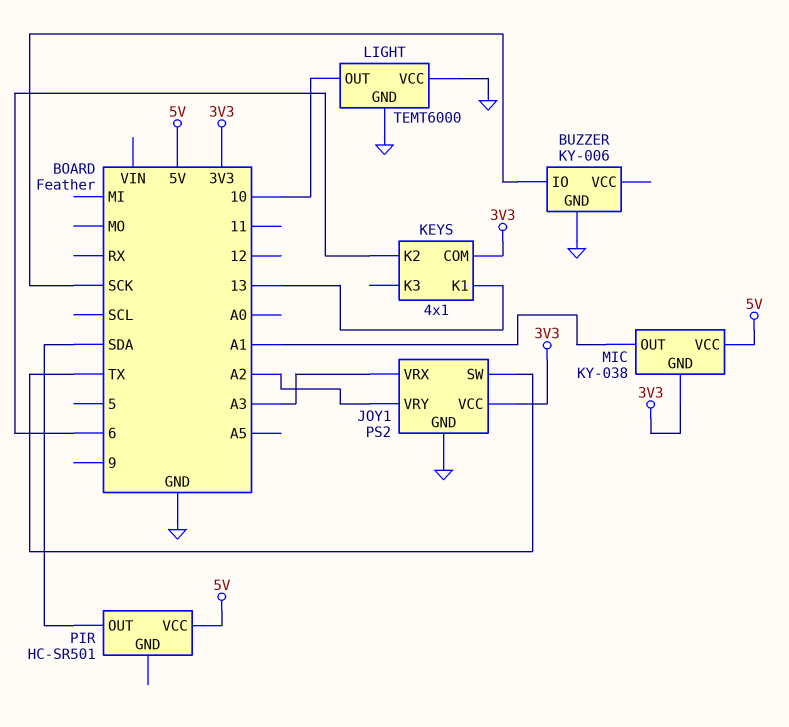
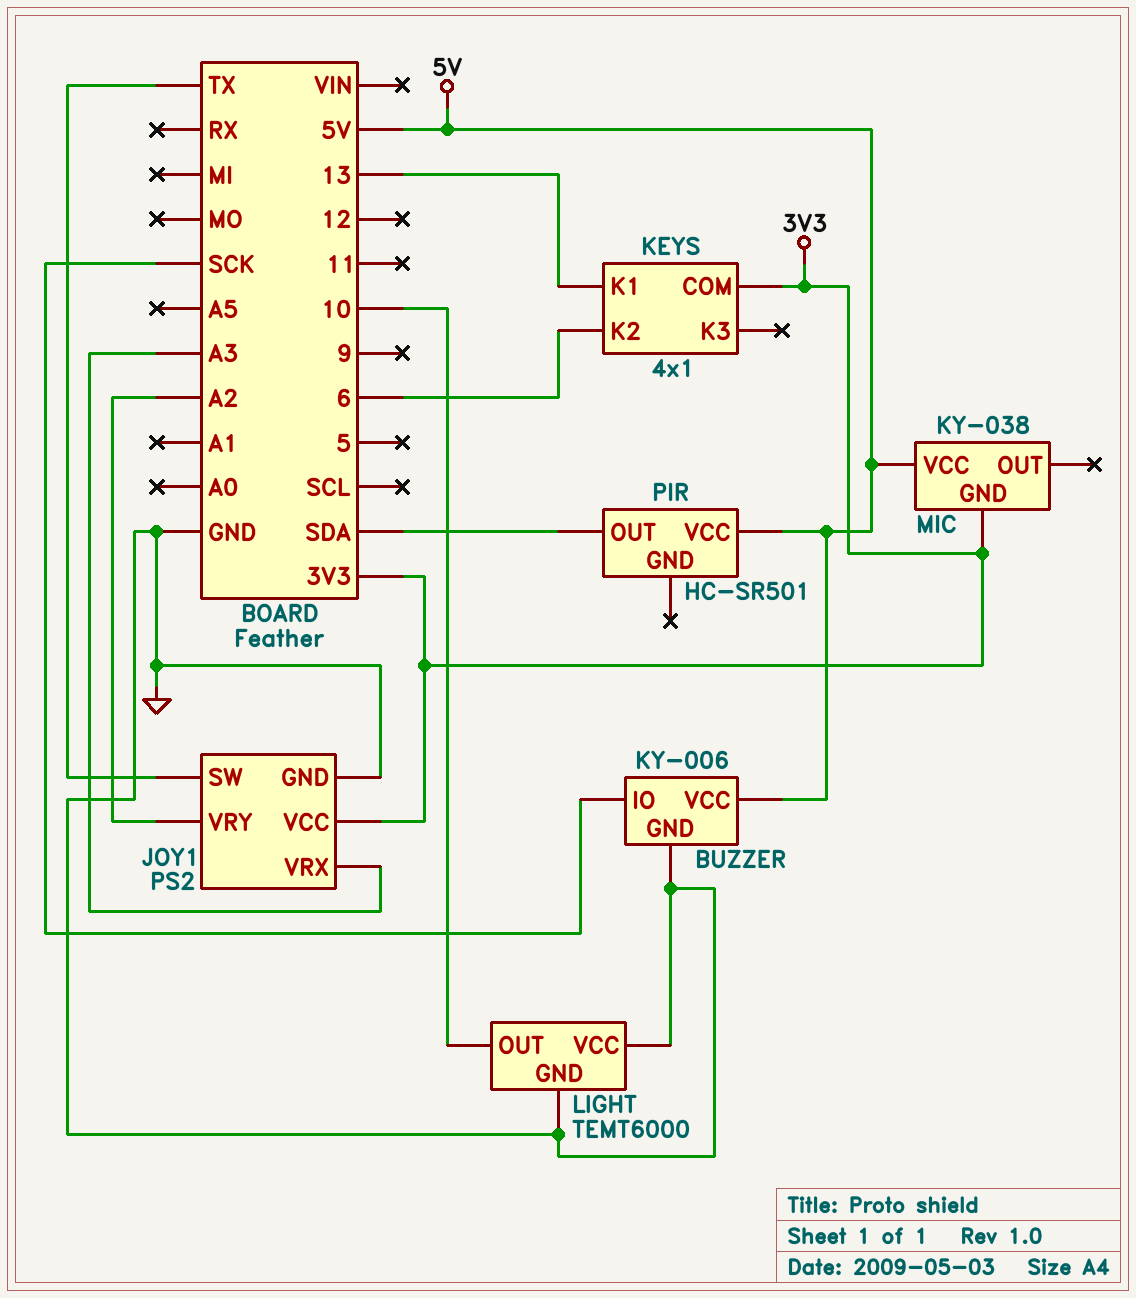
BUZZER pin VCC: none -> 5V
MIC pin OUT: A1 -> none

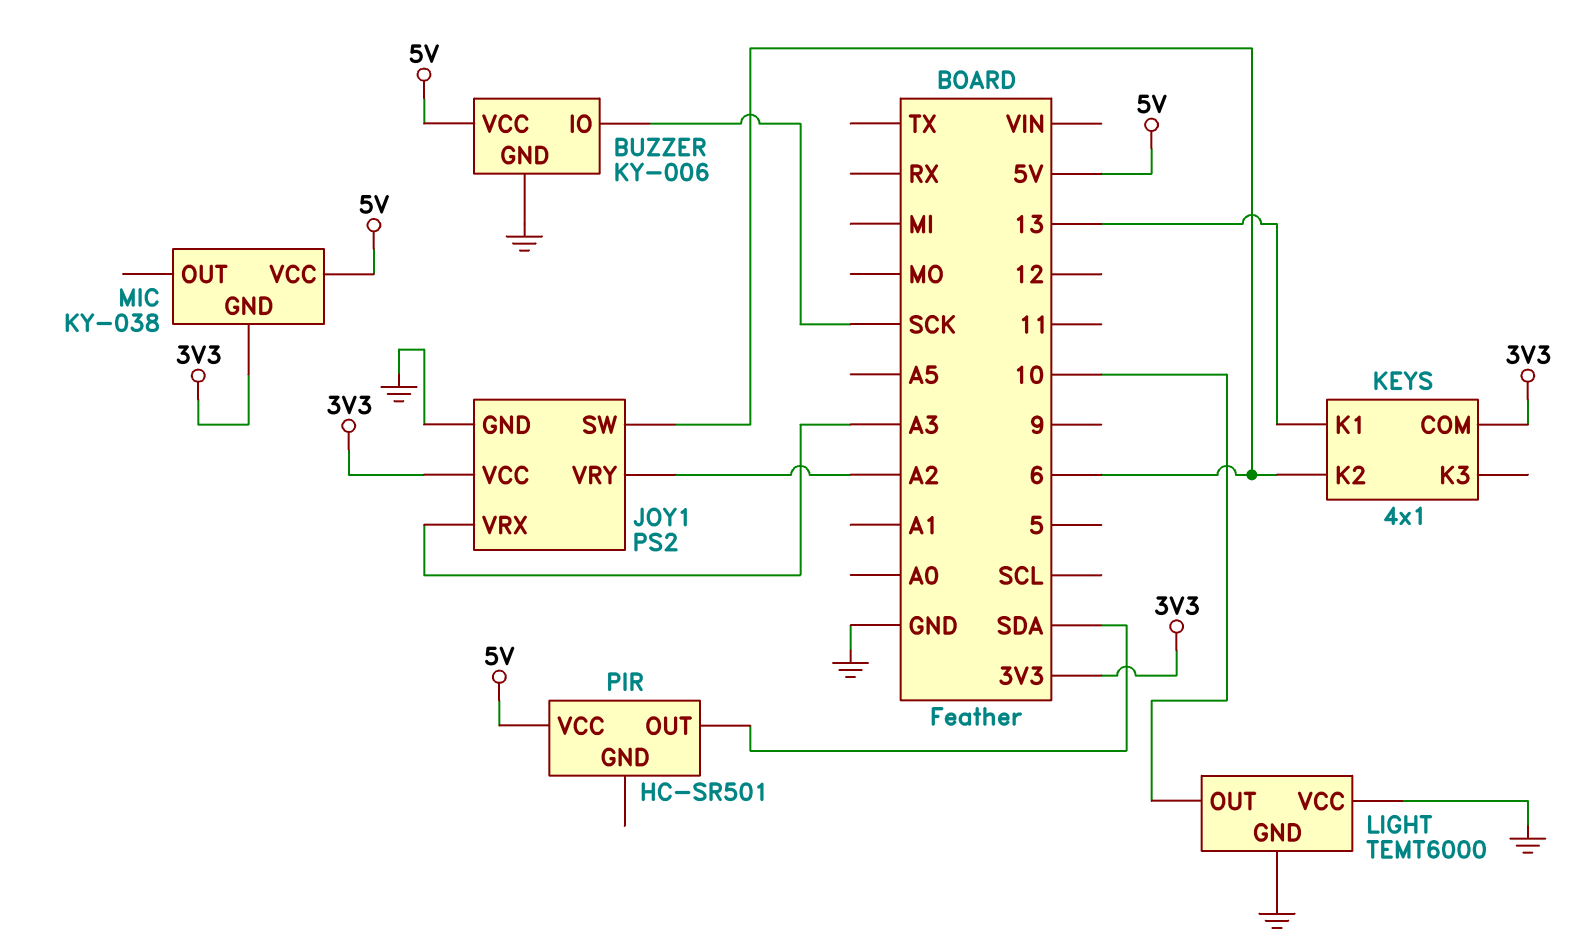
JOY1 pin SW: TX -> 6

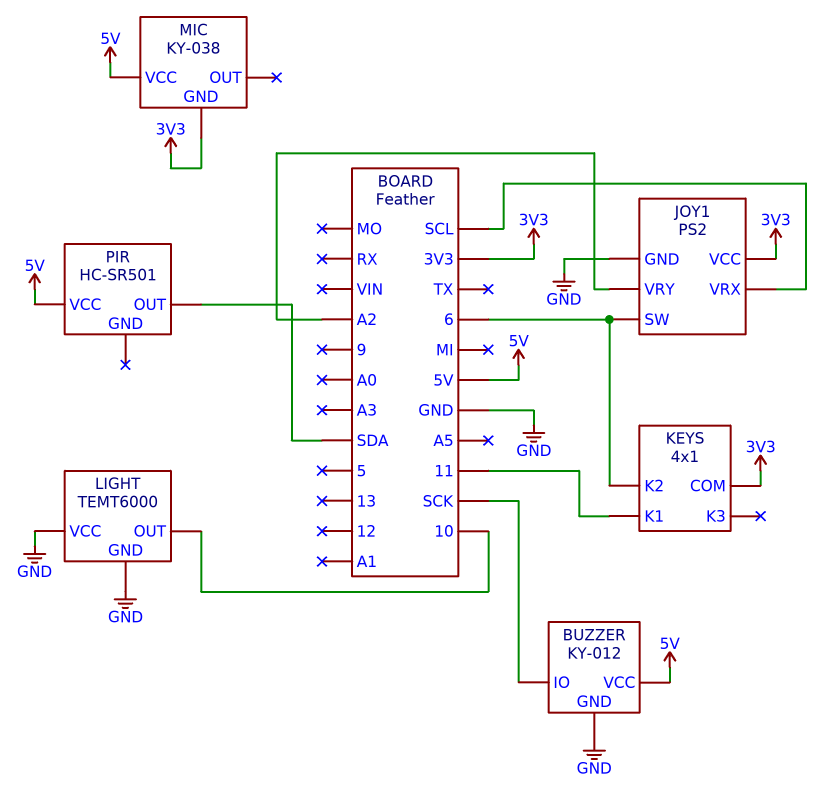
BUZZER: KY-006 -> KY-012
JOY1 pin VRX: A3 -> SCL
KEYS pin K1: 13 -> 11

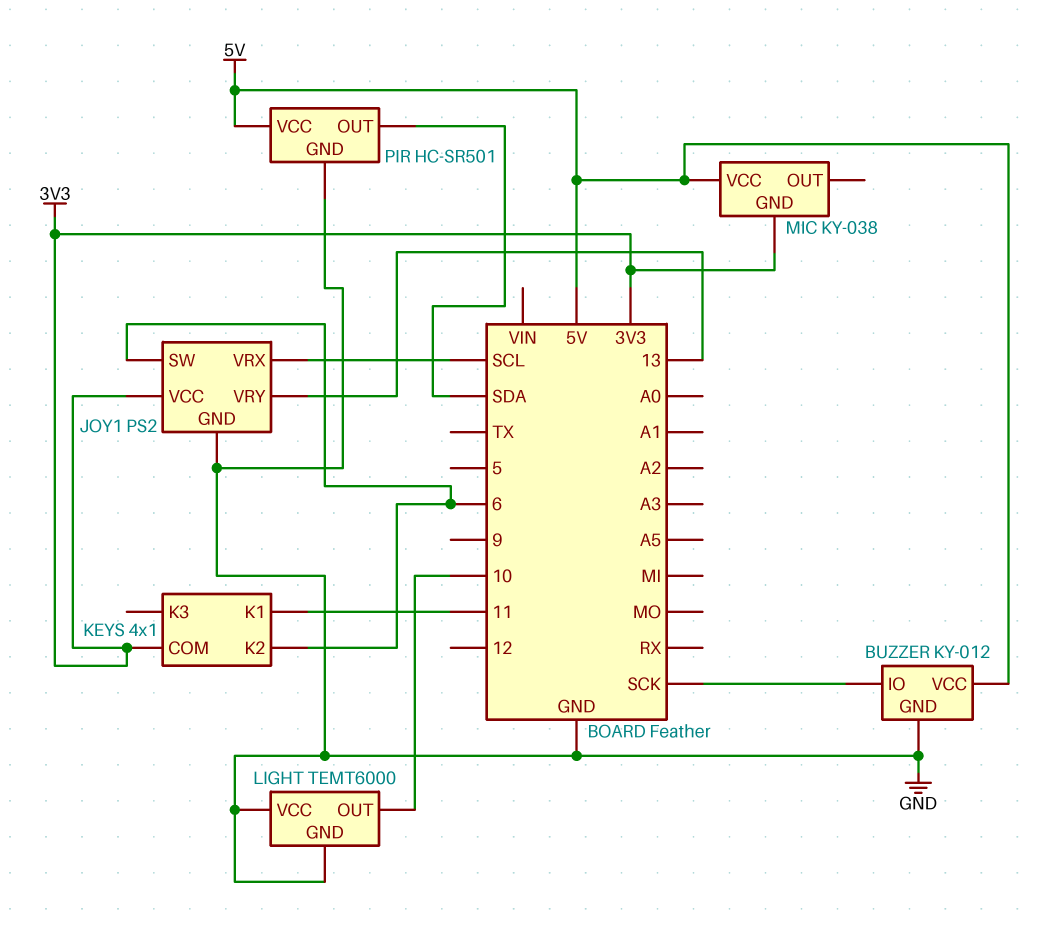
JOY1 pin VRY: A2 -> 13
PIR pin GND: none -> GND

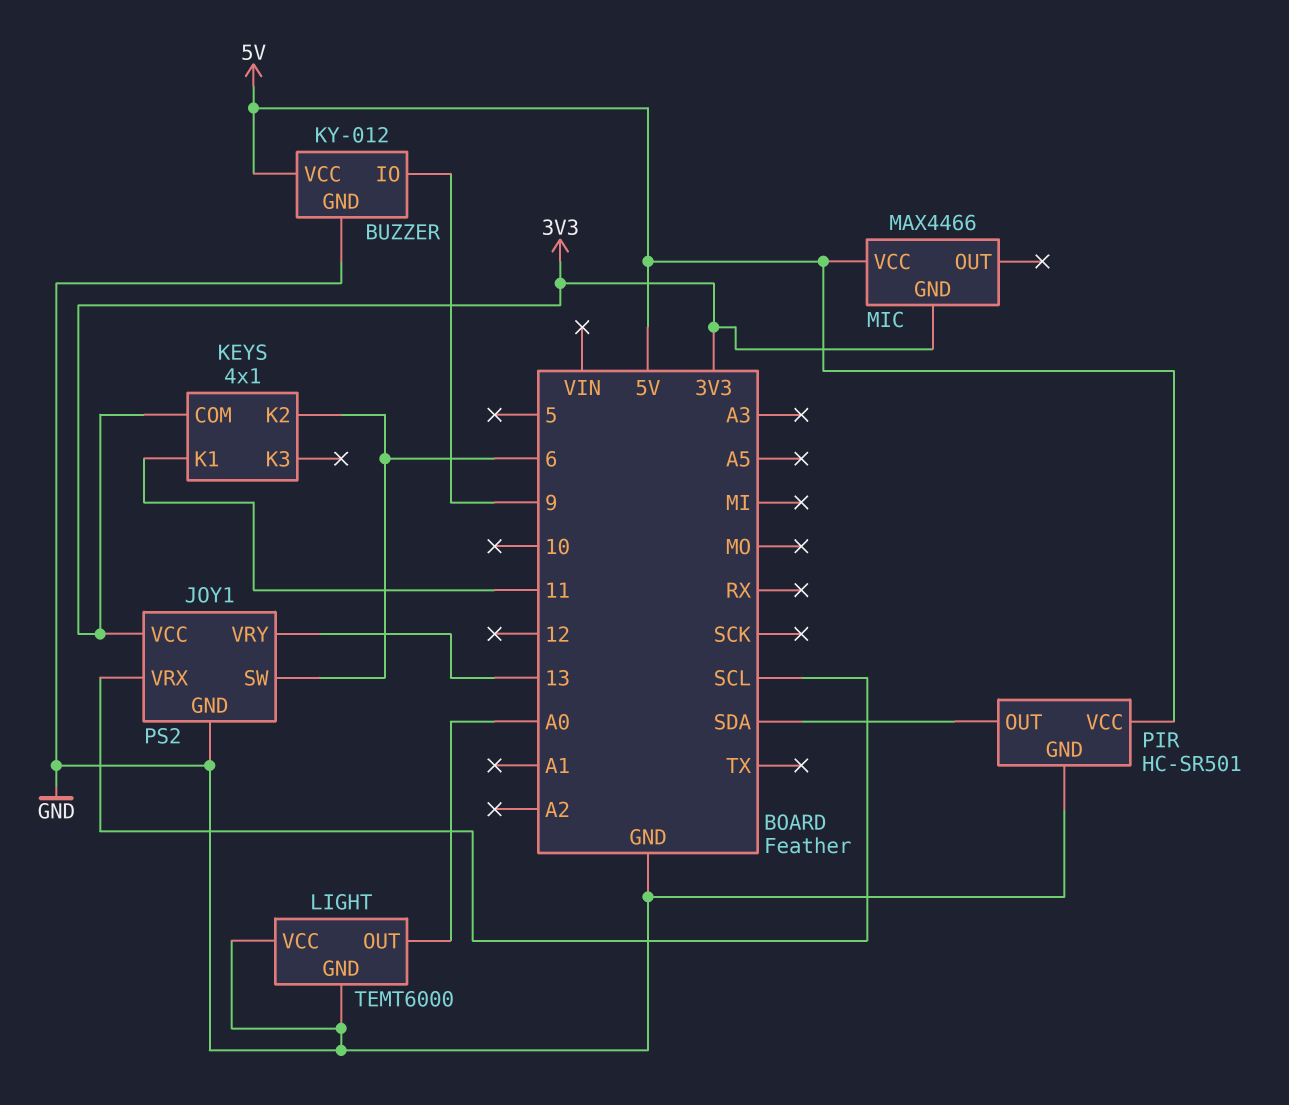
BUZZER pin IO: SCK -> 9
LIGHT pin OUT: 10 -> A0
MIC: KY-038 -> MAX4466

